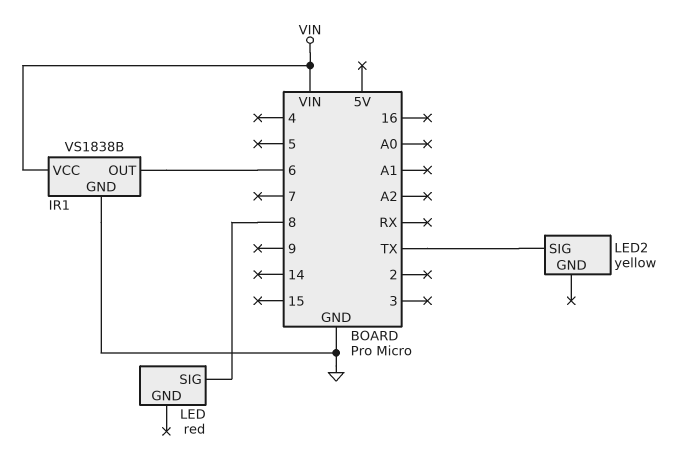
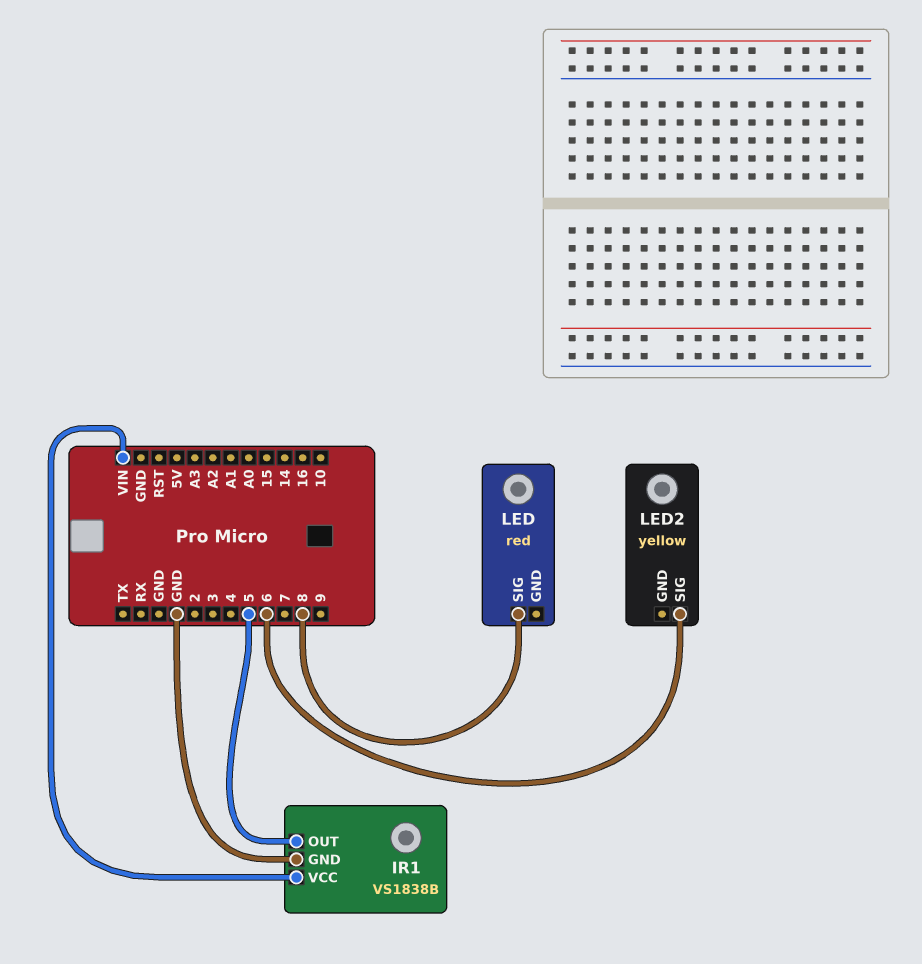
IR1 pin OUT: 6 -> 5
LED2 pin SIG: TX -> 6

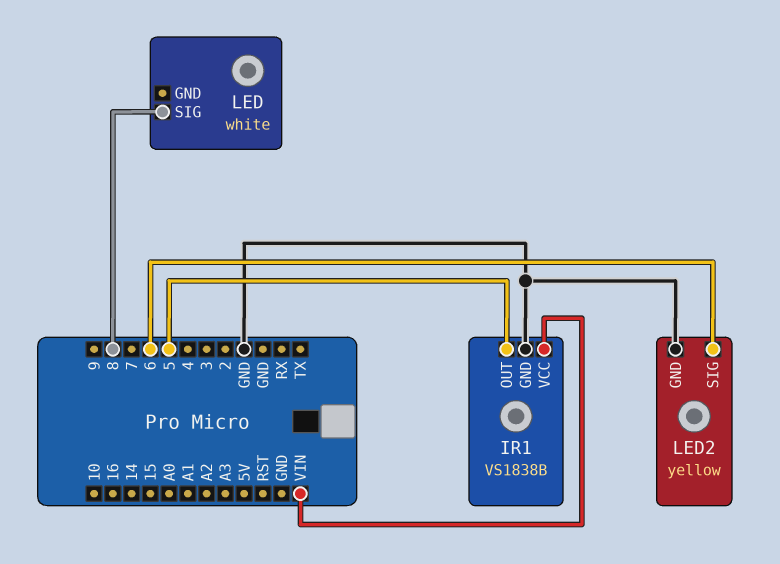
LED: red -> white
LED2 pin GND: none -> GND

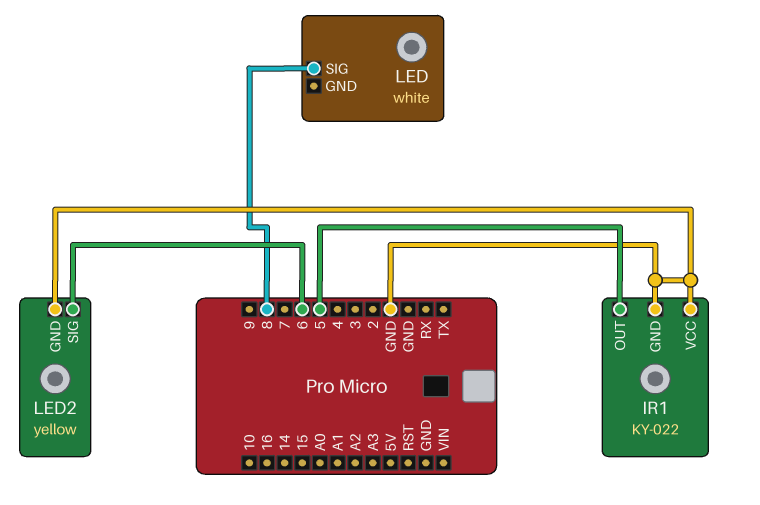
IR1: VS1838B -> KY-022
IR1 pin VCC: VIN -> GND

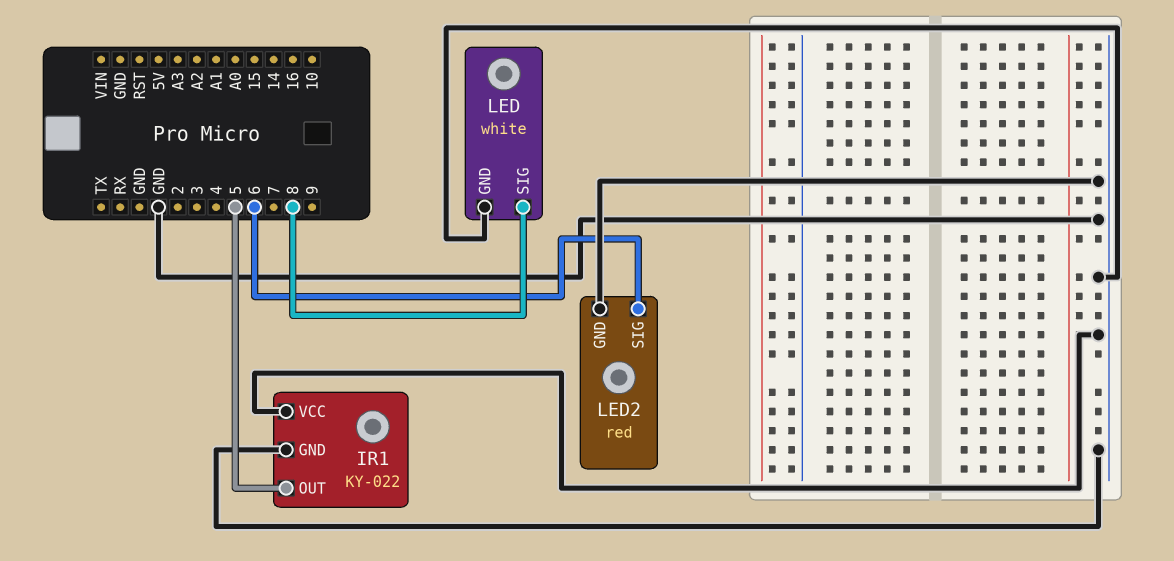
LED pin GND: none -> GND
LED2: yellow -> red

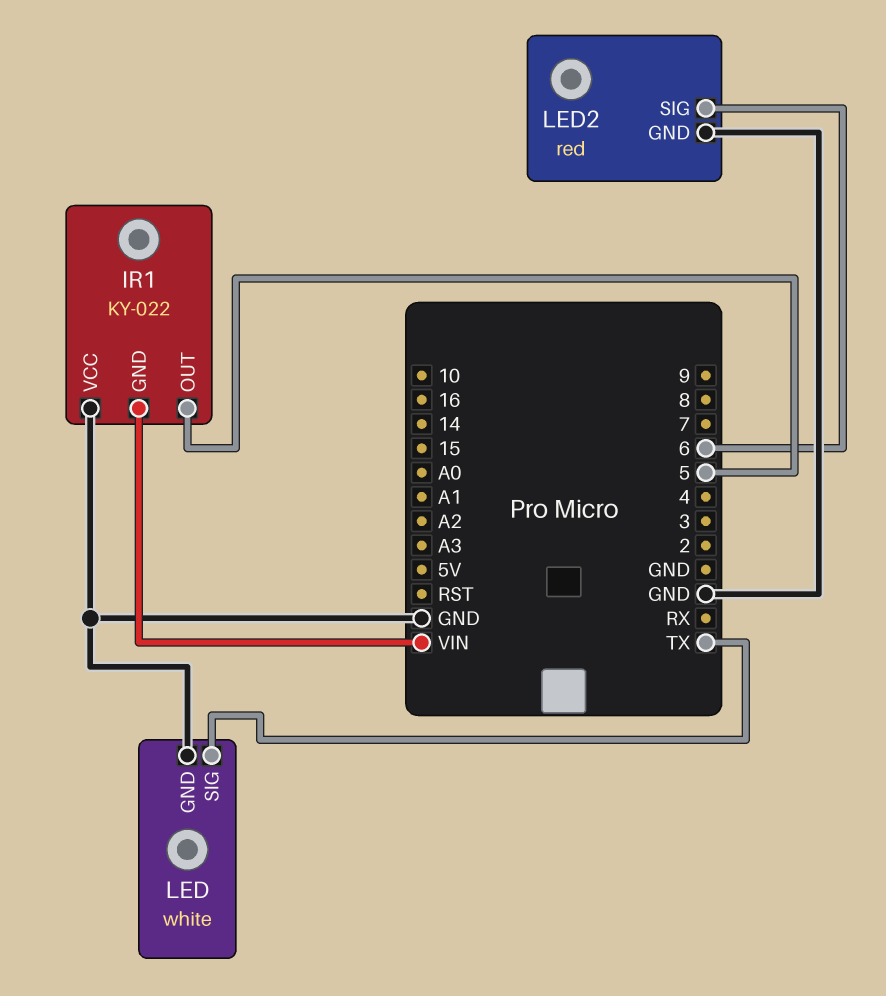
IR1 pin GND: GND -> VIN
LED pin SIG: 8 -> TX

